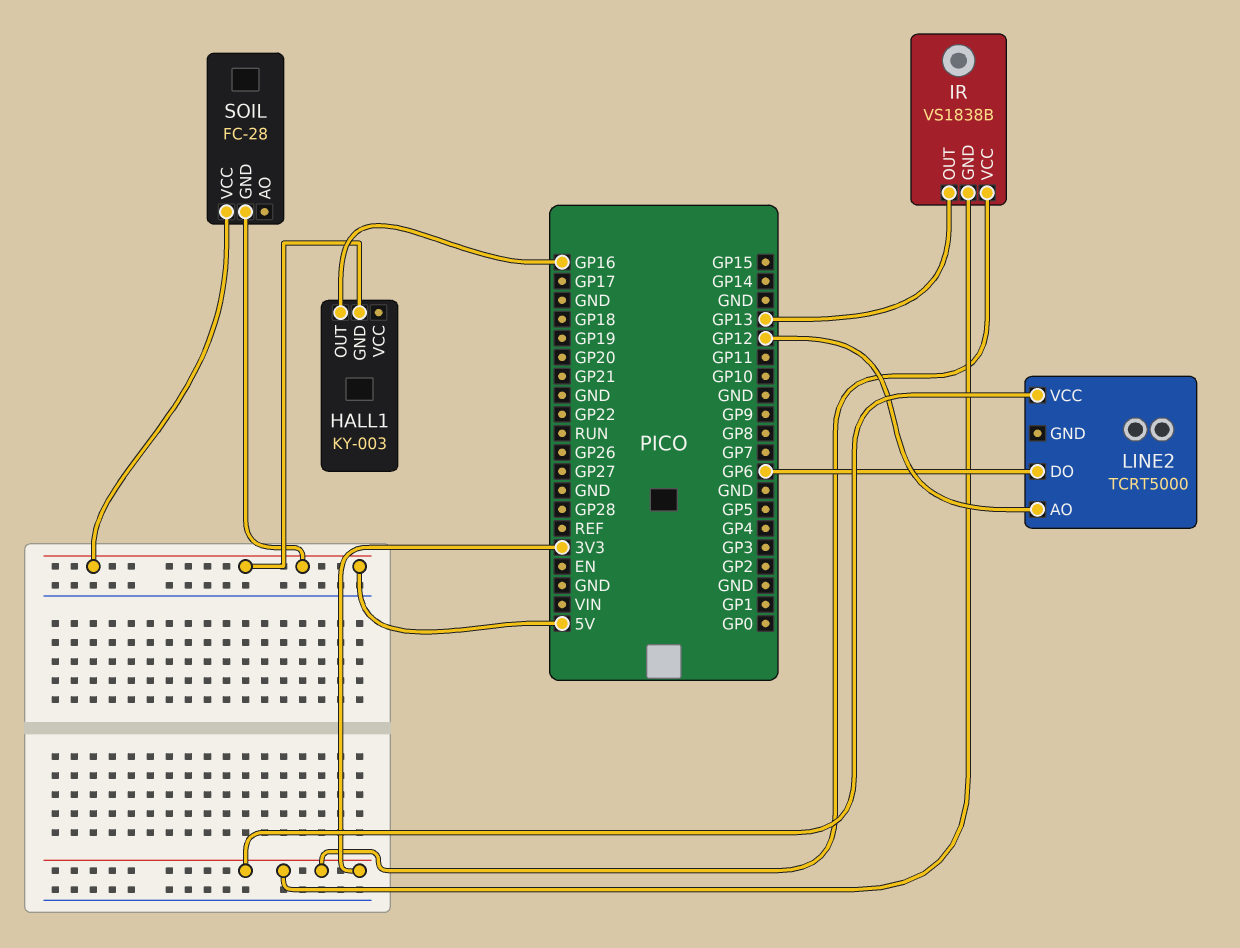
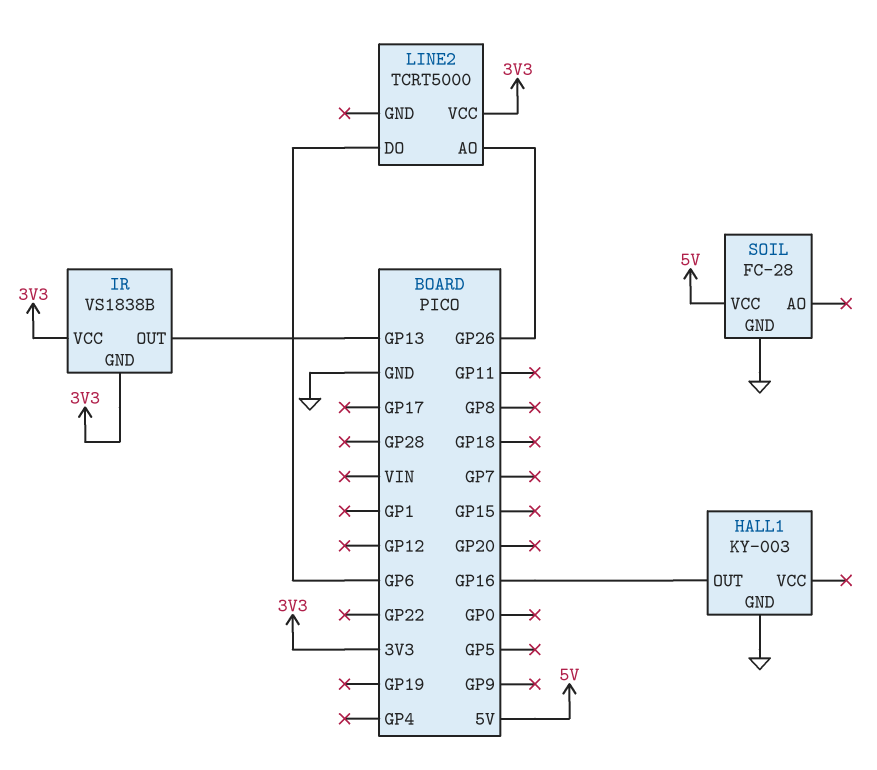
HALL1 pin GND: 5V -> GND
LINE2 pin AO: GP12 -> GP26
SOIL pin GND: 5V -> GND

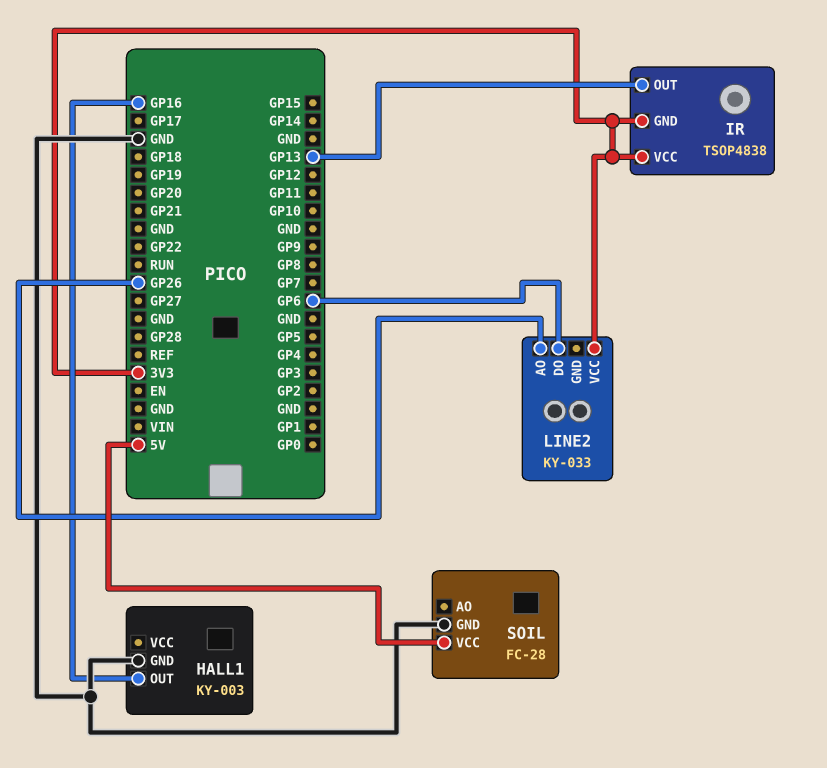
IR: VS1838B -> TSOP4838
LINE2: TCRT5000 -> KY-033

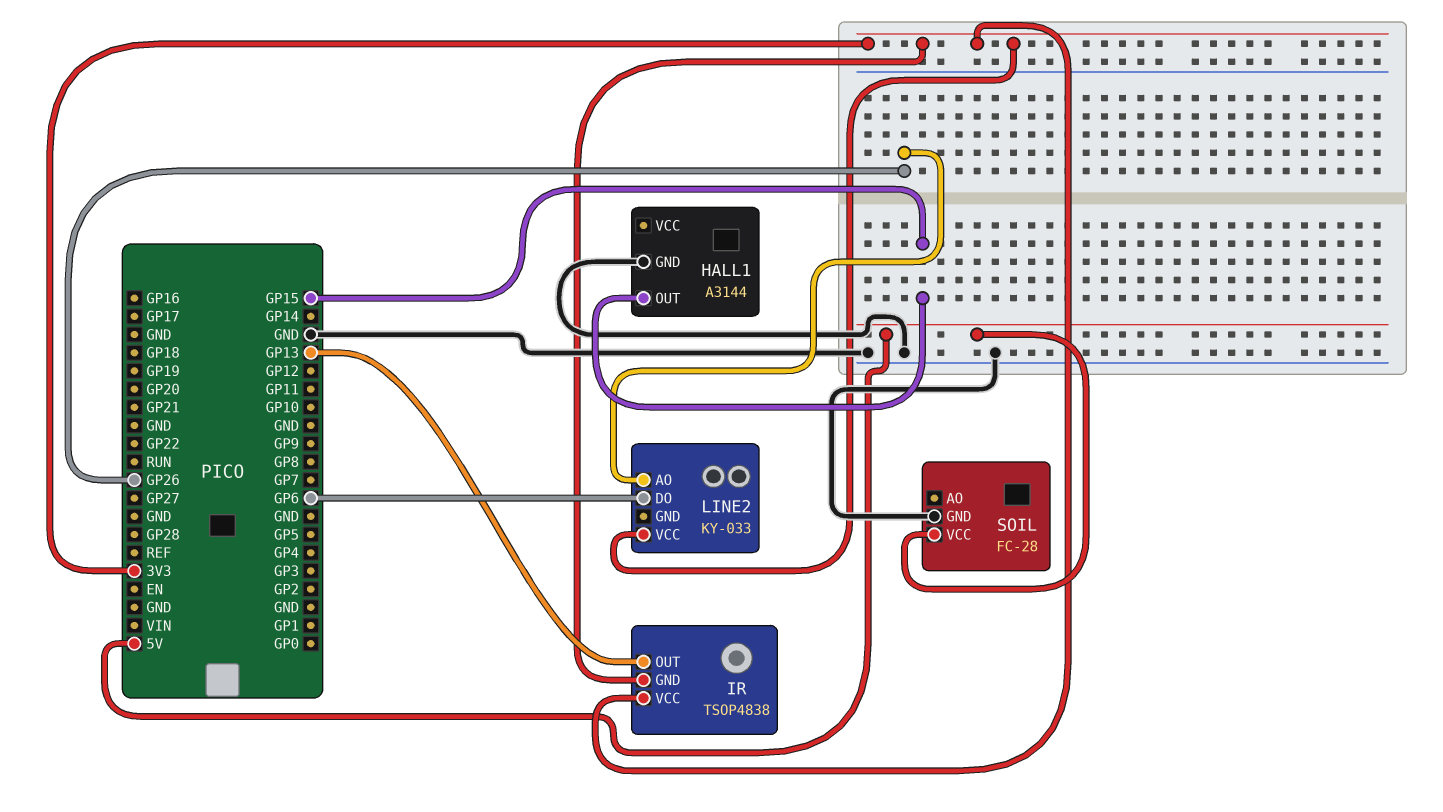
HALL1: KY-003 -> A3144
HALL1 pin OUT: GP16 -> GP15

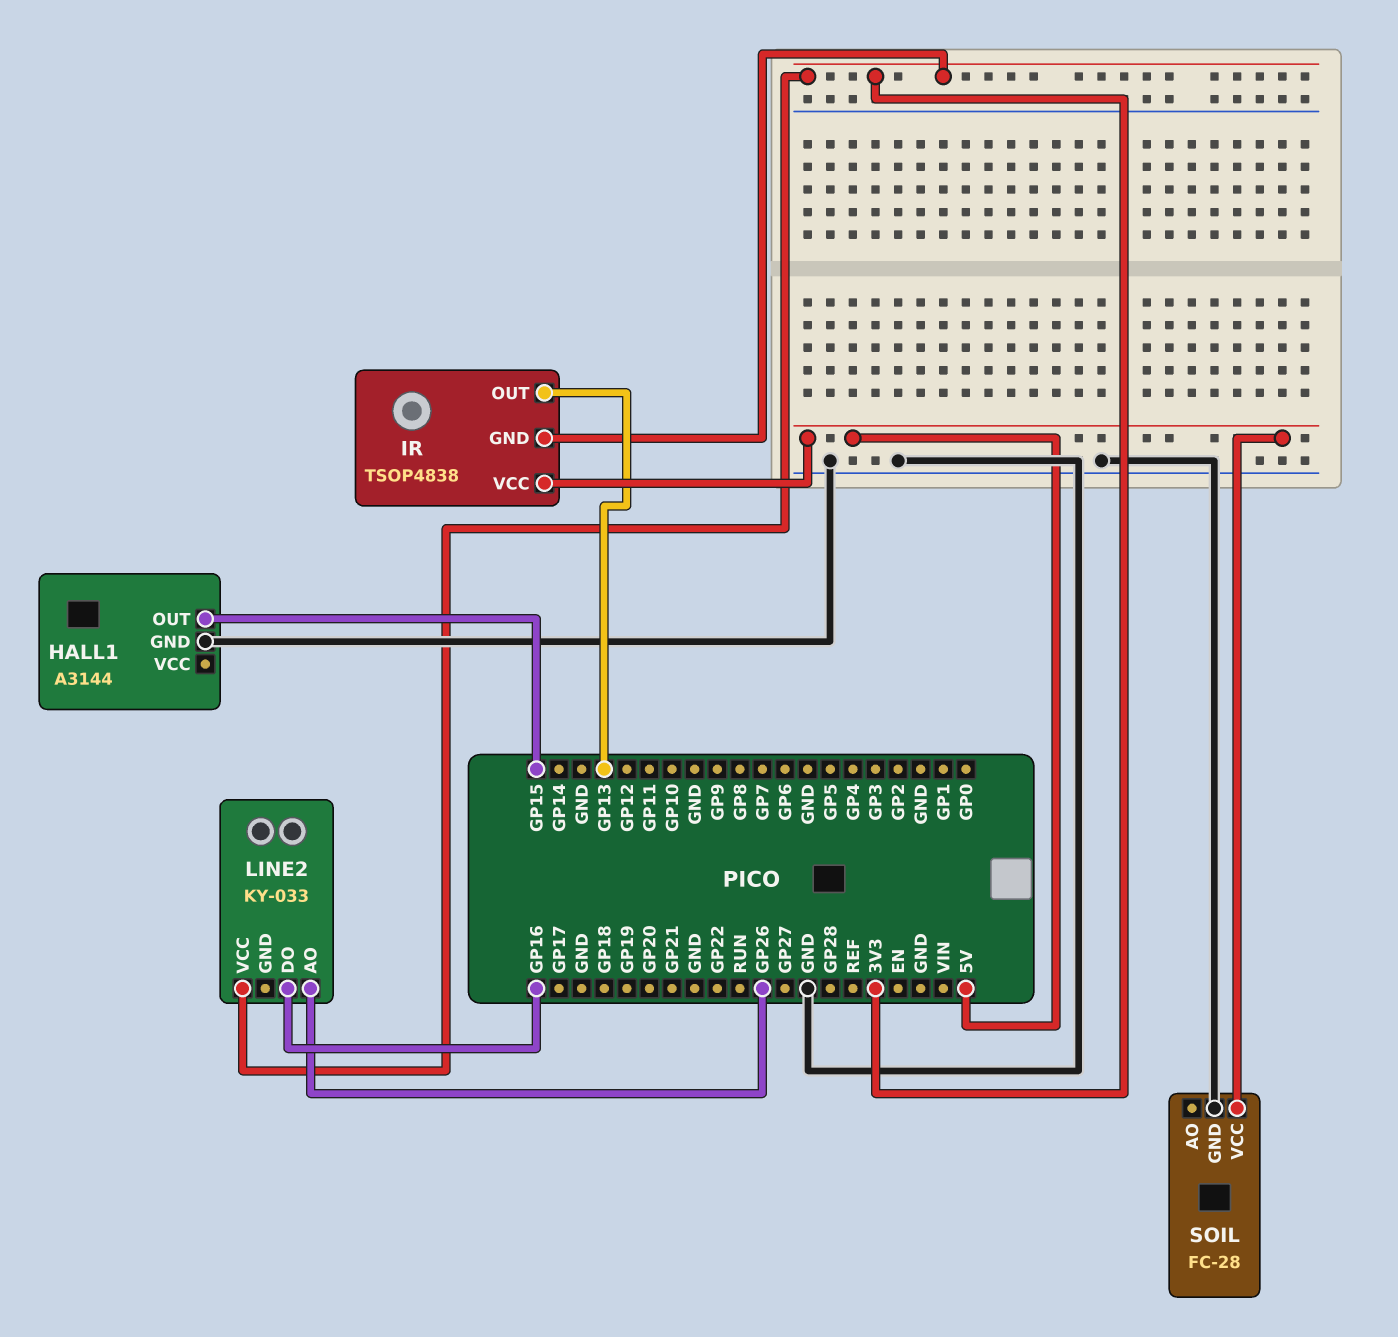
IR pin VCC: 3V3 -> 5V
LINE2 pin DO: GP6 -> GP16

